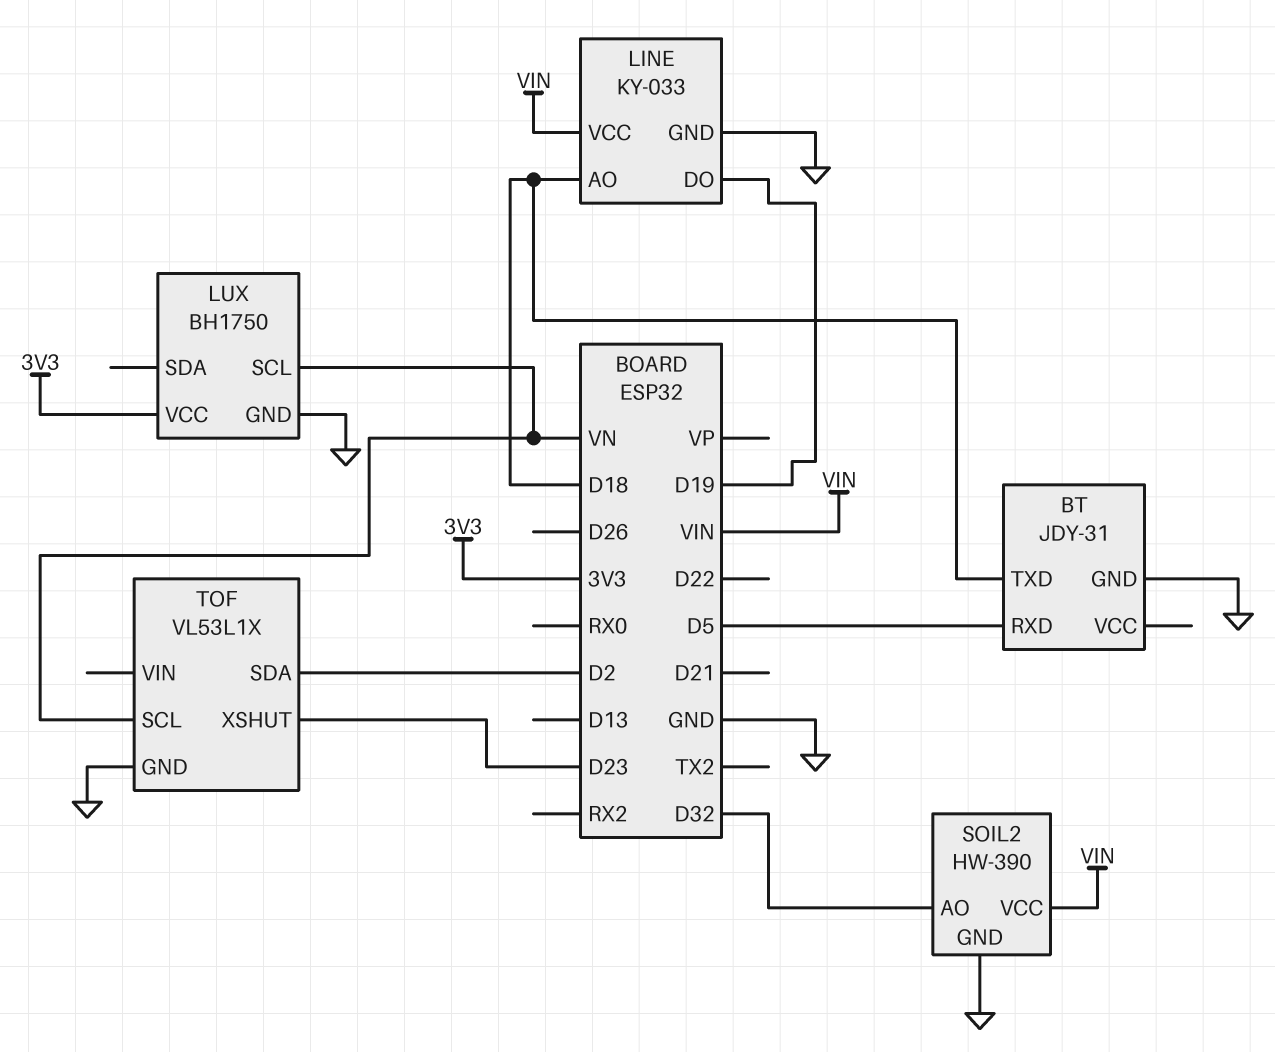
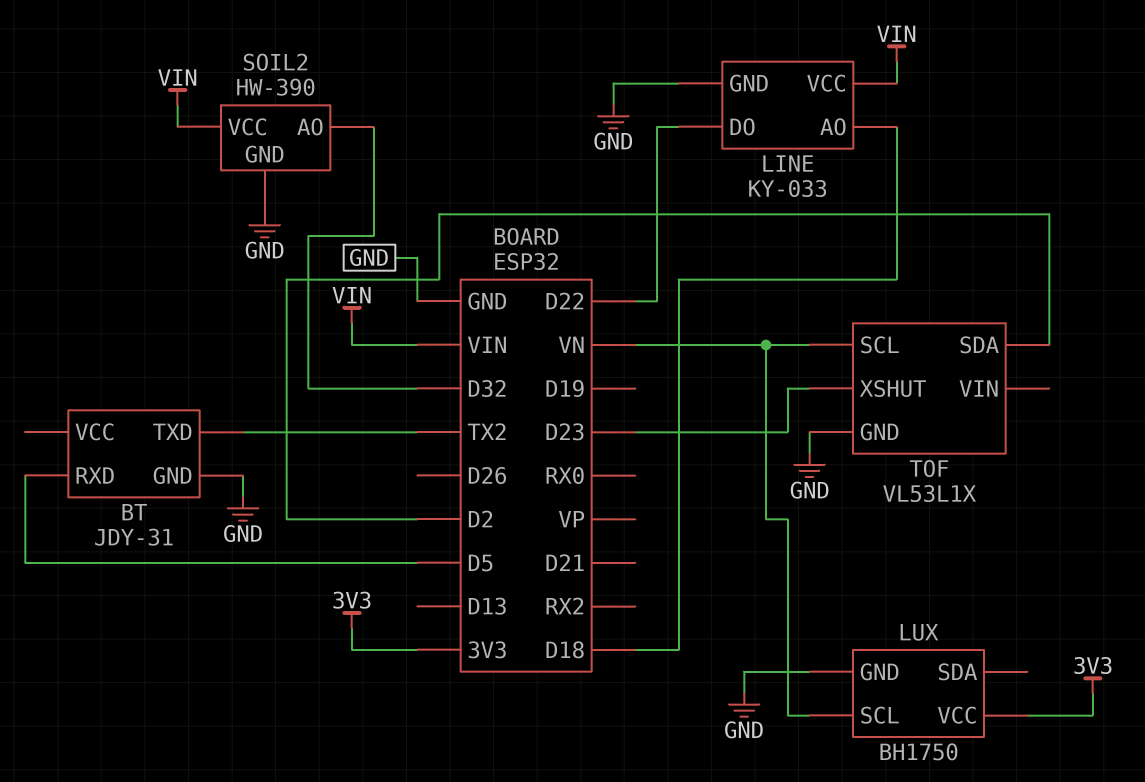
BT pin TXD: D18 -> TX2
LINE pin DO: D19 -> D22

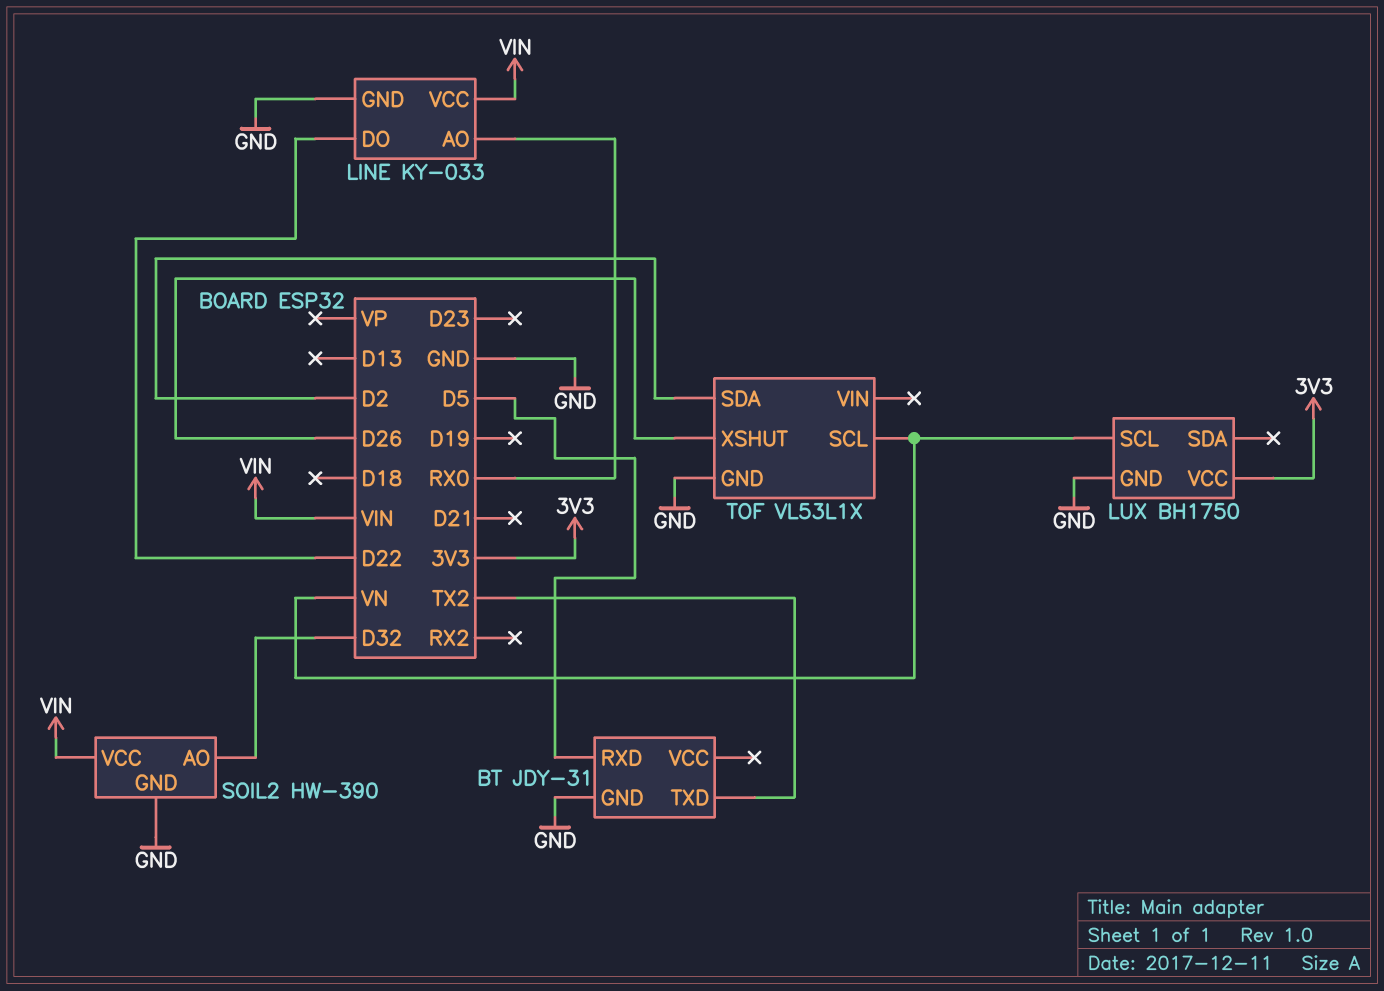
LINE pin AO: D18 -> RX0
TOF pin XSHUT: D23 -> D26

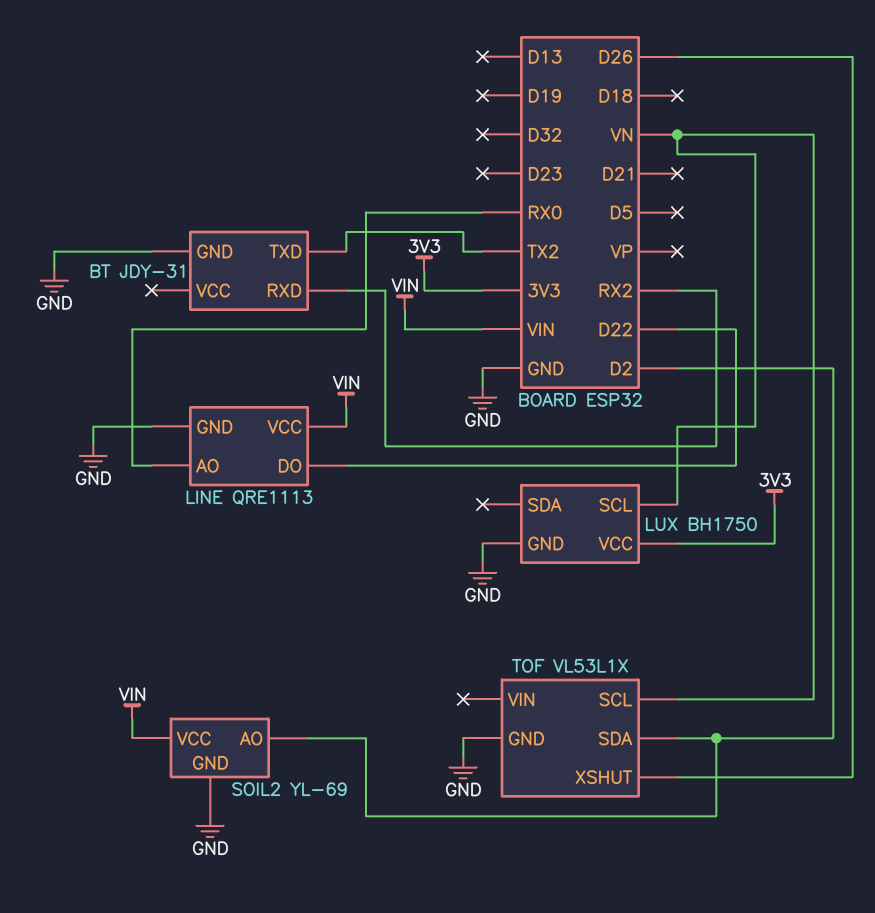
BT pin RXD: D5 -> RX2
LINE: KY-033 -> QRE1113
SOIL2: HW-390 -> YL-69
SOIL2 pin AO: D32 -> D2

